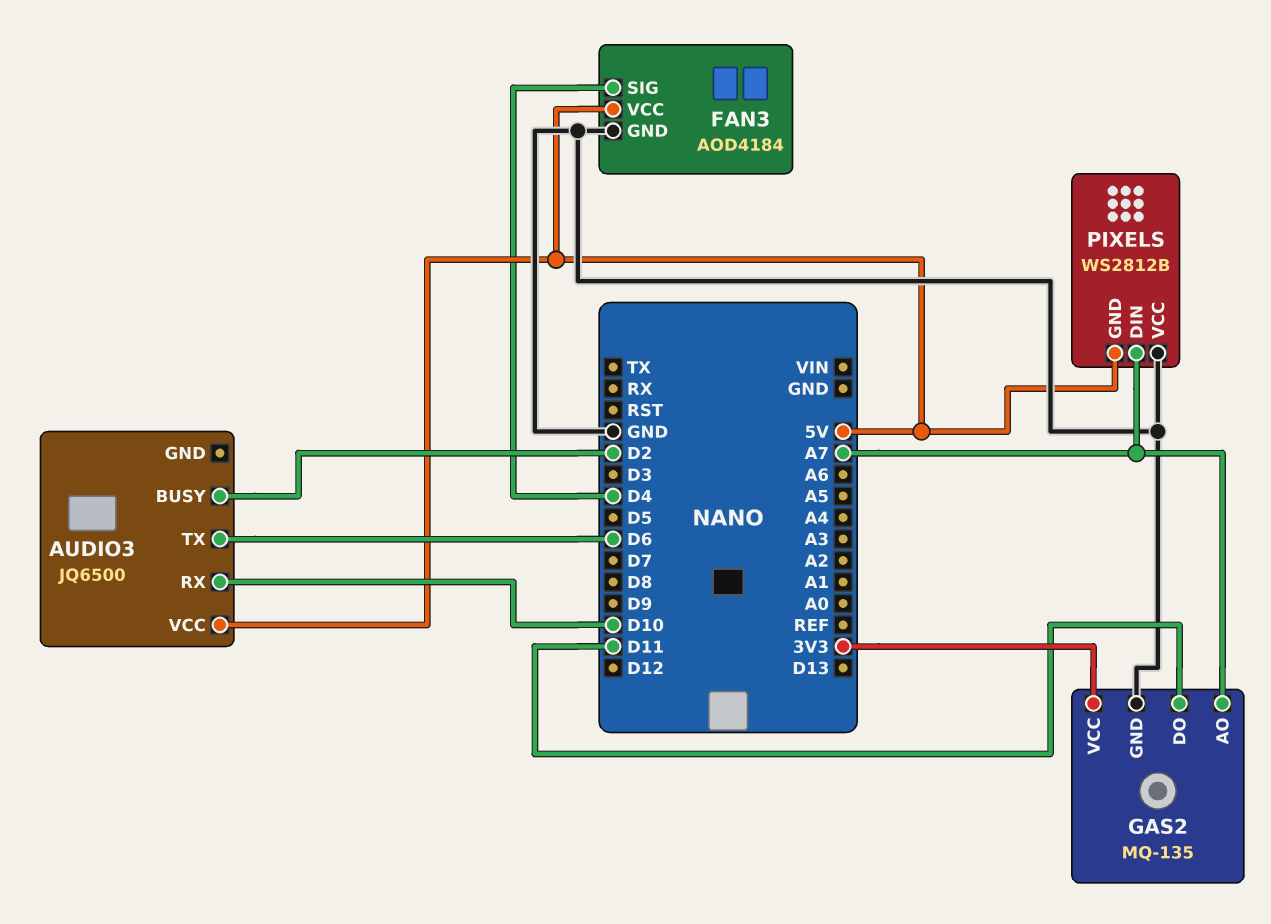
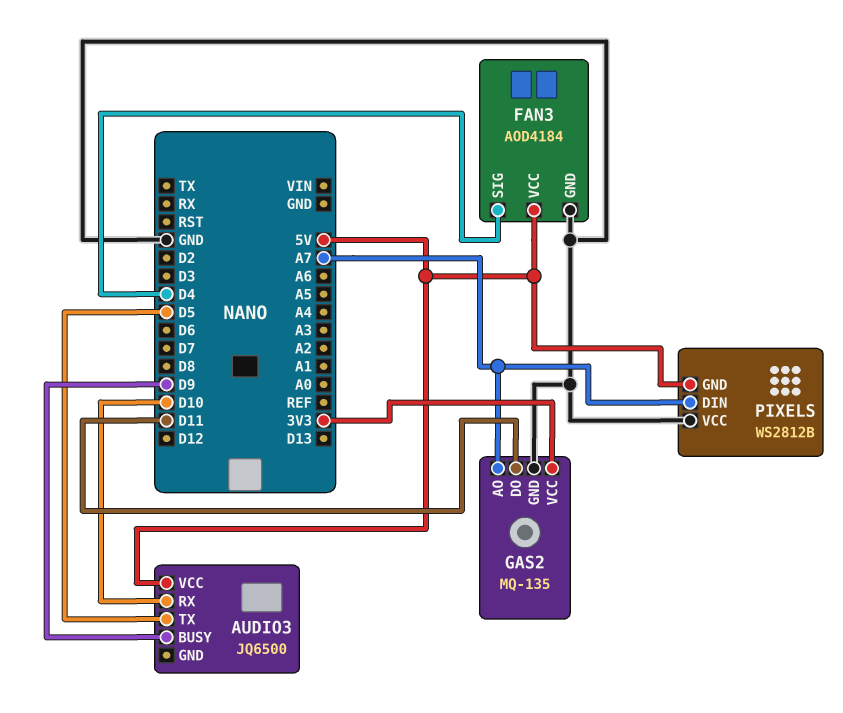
AUDIO3 pin BUSY: D2 -> D9
AUDIO3 pin TX: D6 -> D5

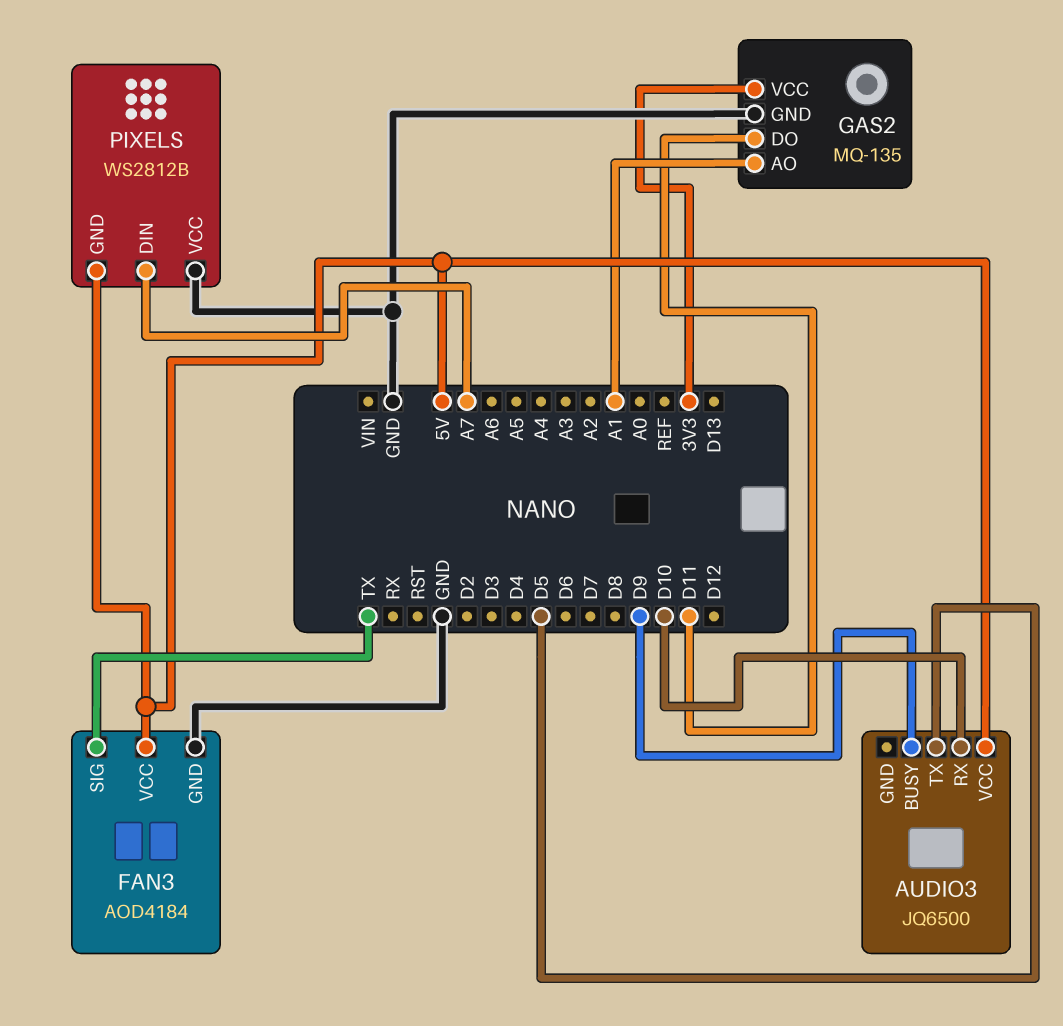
FAN3 pin SIG: D4 -> TX
GAS2 pin AO: A7 -> A1

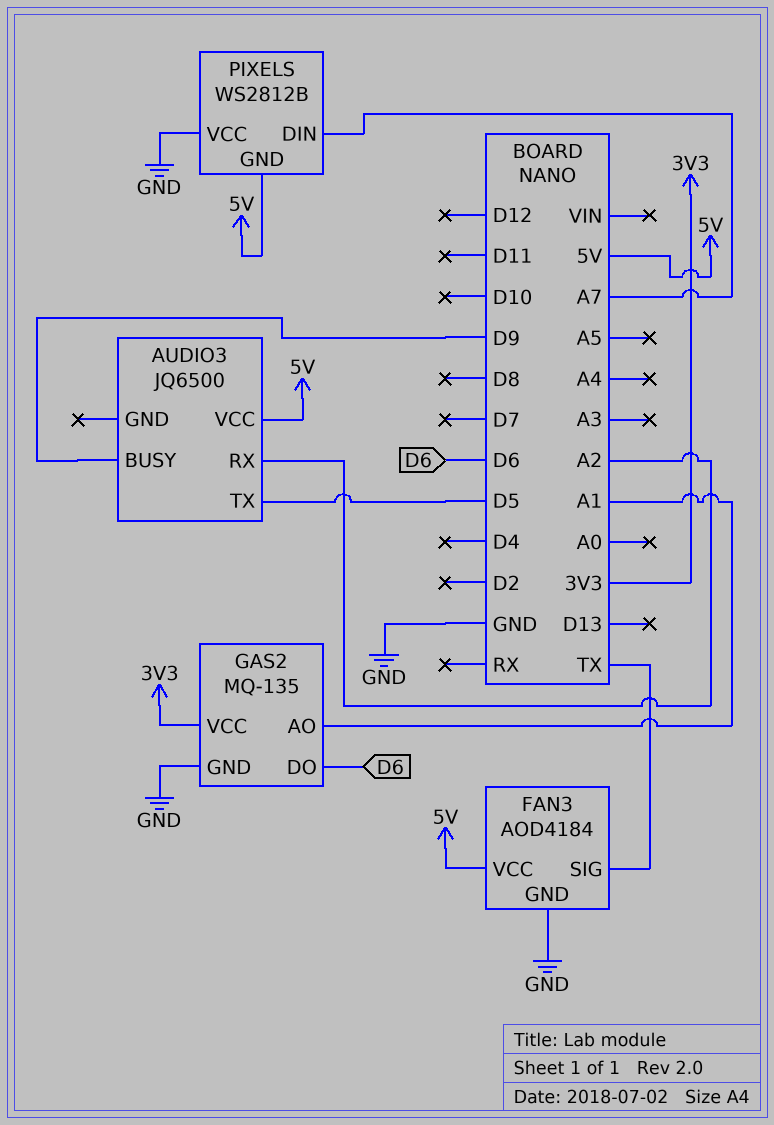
AUDIO3 pin RX: D10 -> A2
GAS2 pin DO: D11 -> D6

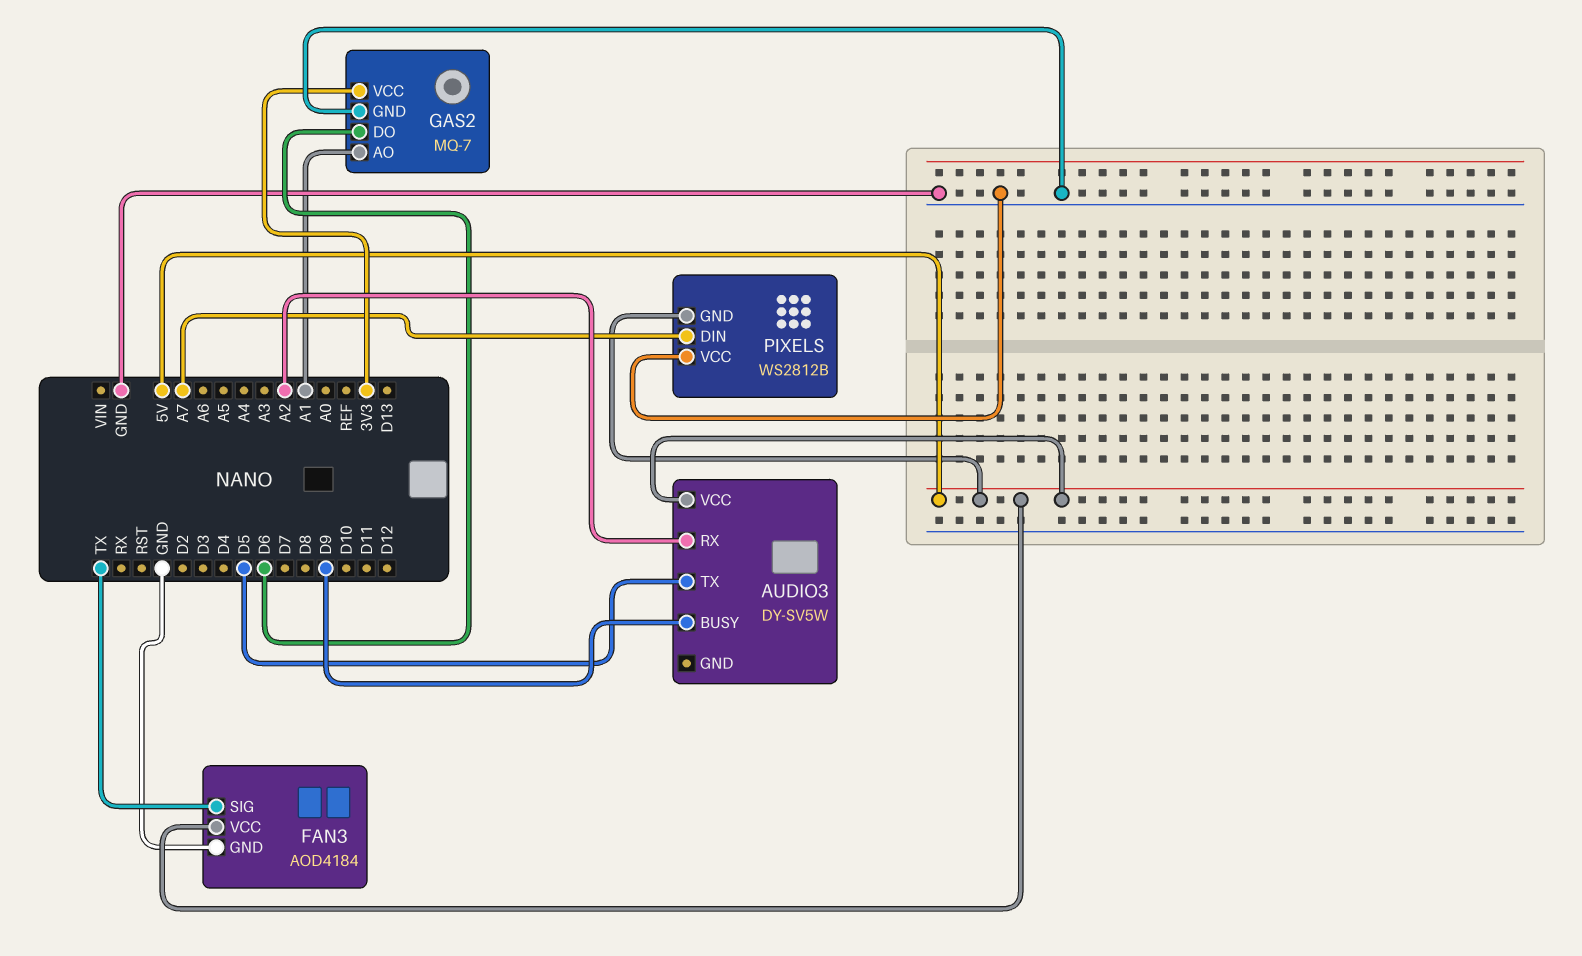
AUDIO3: JQ6500 -> DY-SV5W
GAS2: MQ-135 -> MQ-7

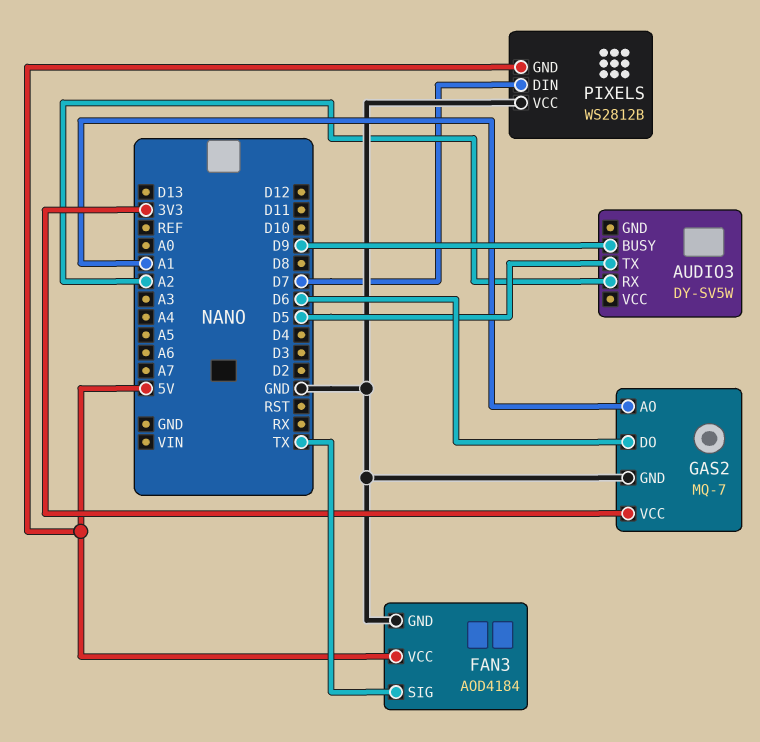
AUDIO3 pin VCC: 5V -> none
PIXELS pin DIN: A7 -> D7

